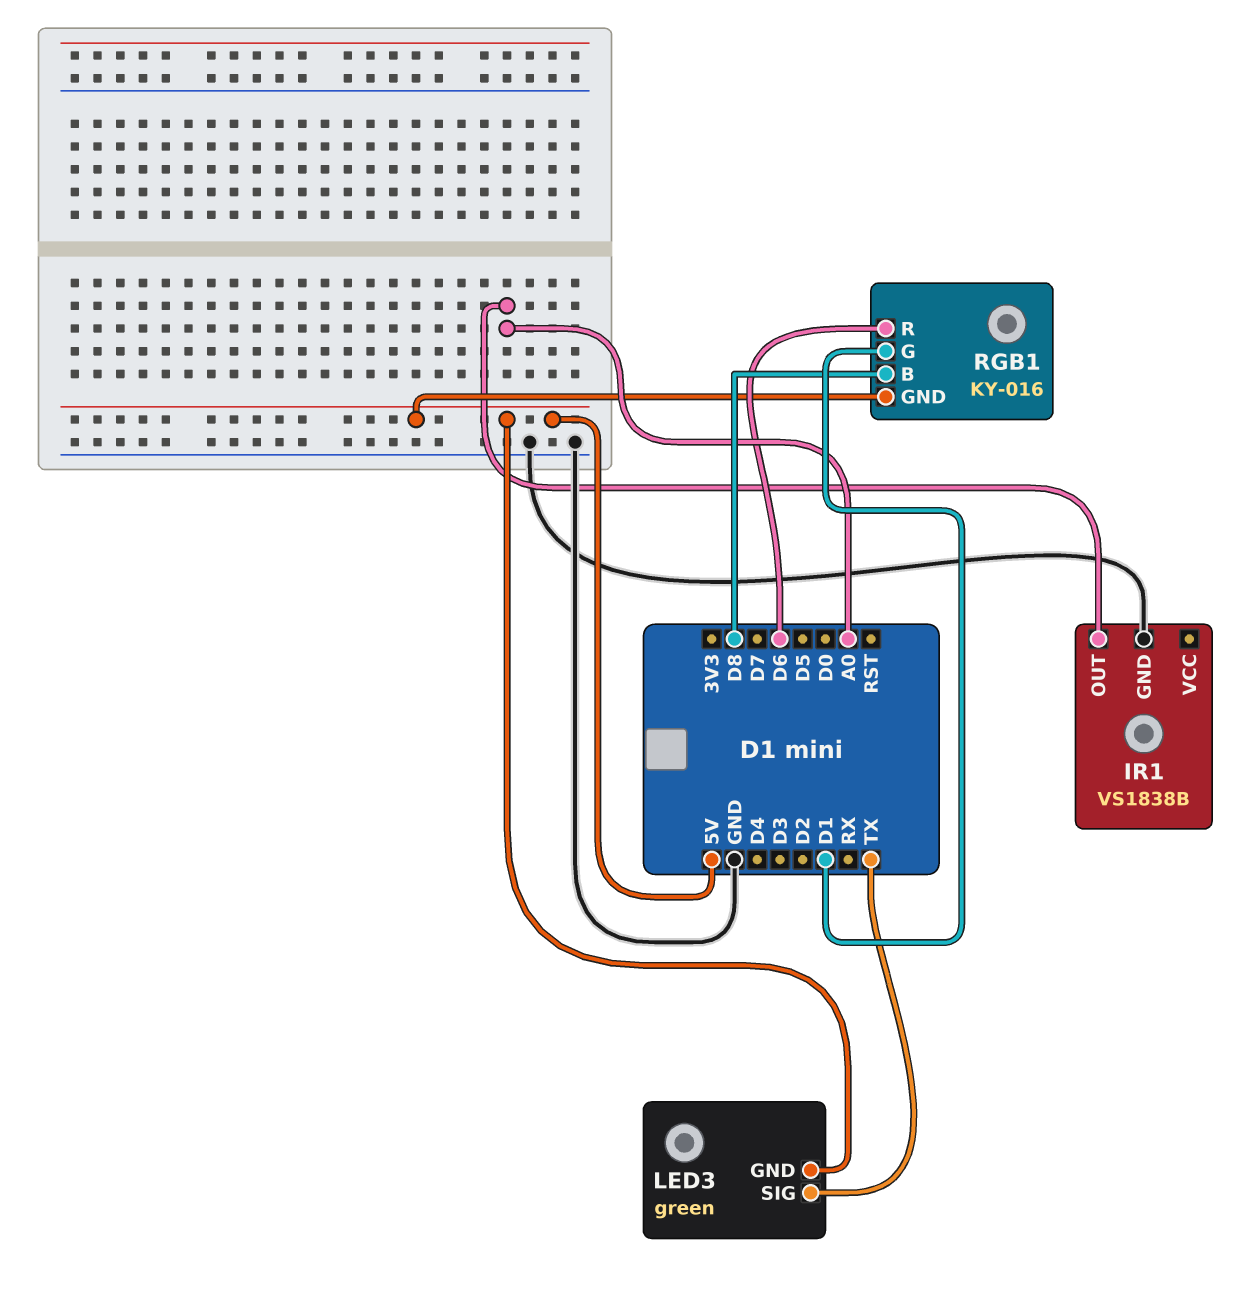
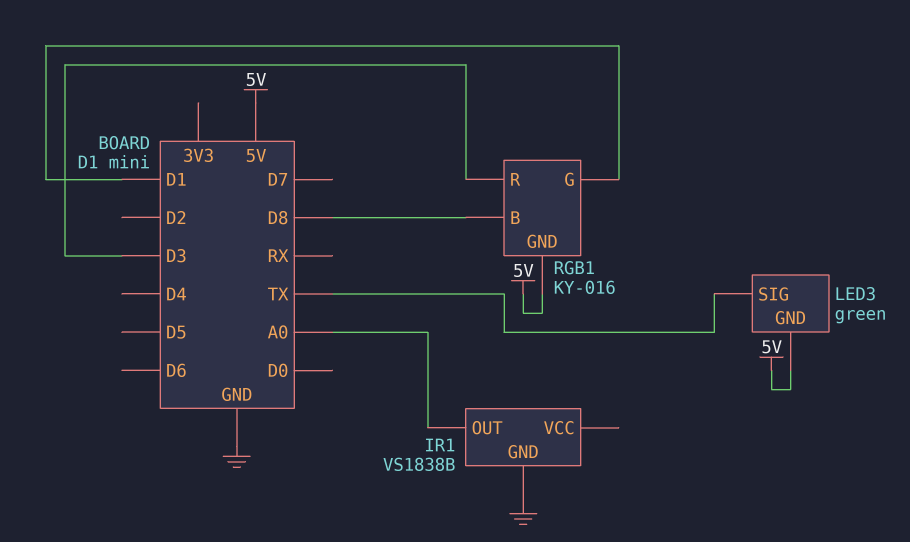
RGB1 pin R: D6 -> D3

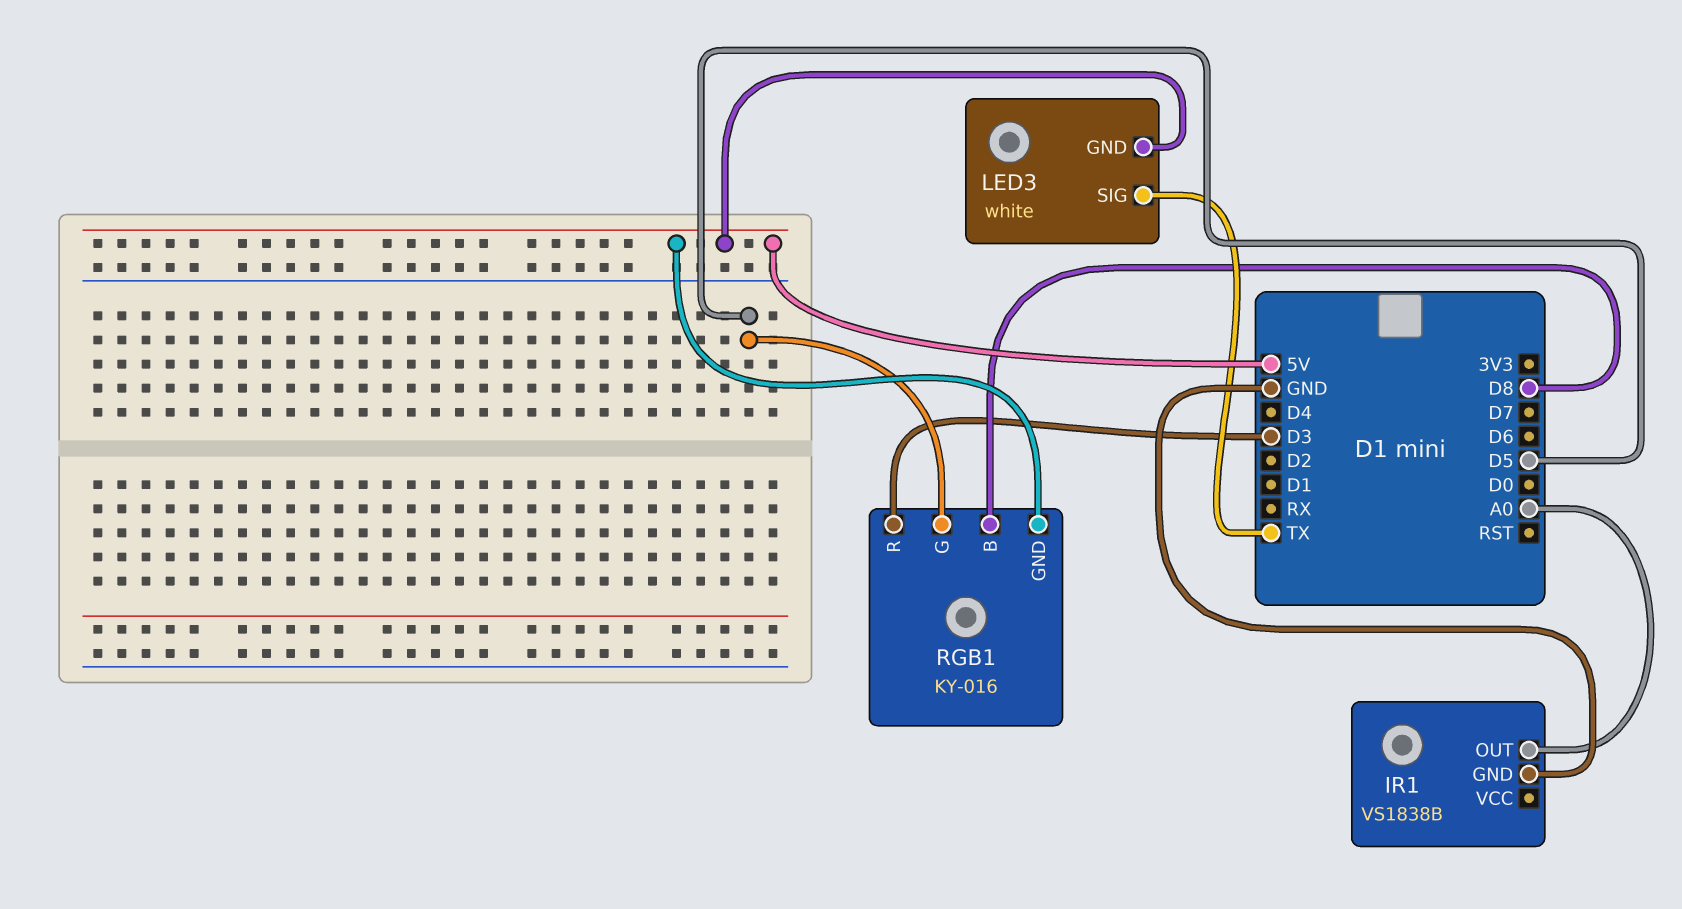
LED3: green -> white
RGB1 pin G: D1 -> D5

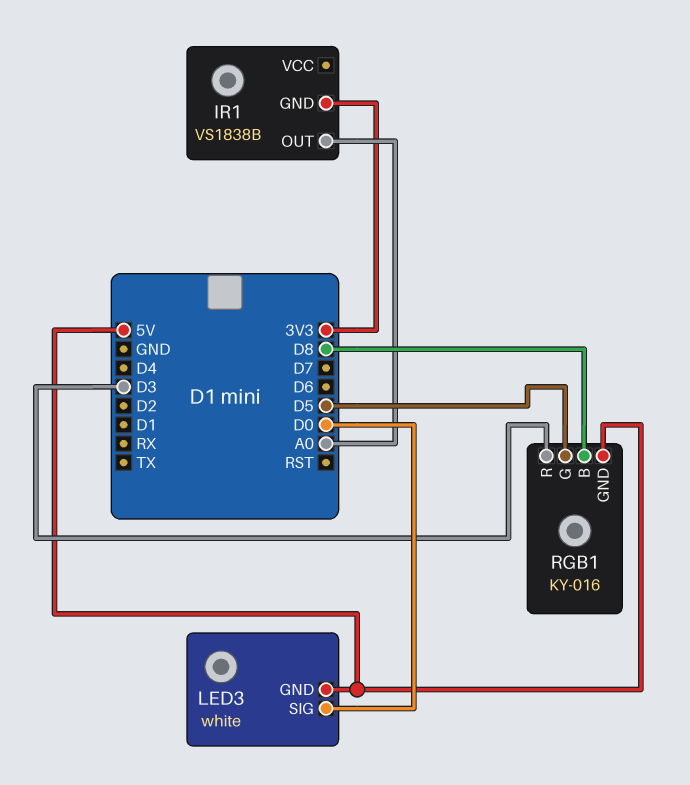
IR1 pin GND: GND -> 3V3
LED3 pin SIG: TX -> D0

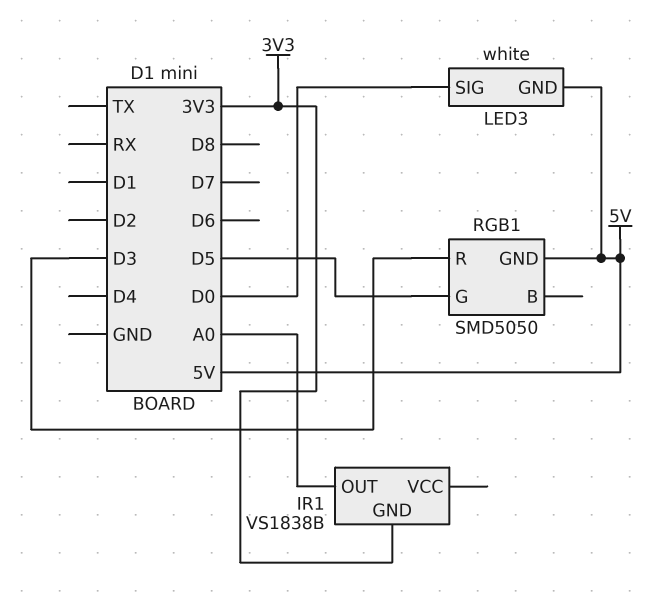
RGB1: KY-016 -> SMD5050
RGB1 pin B: D8 -> none

